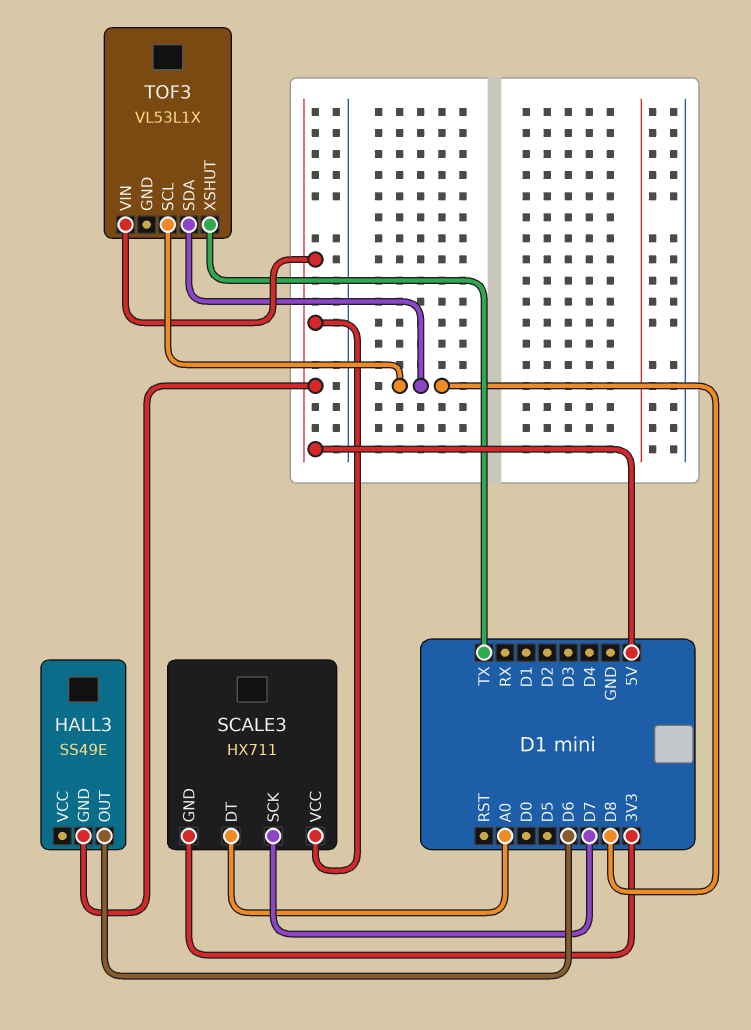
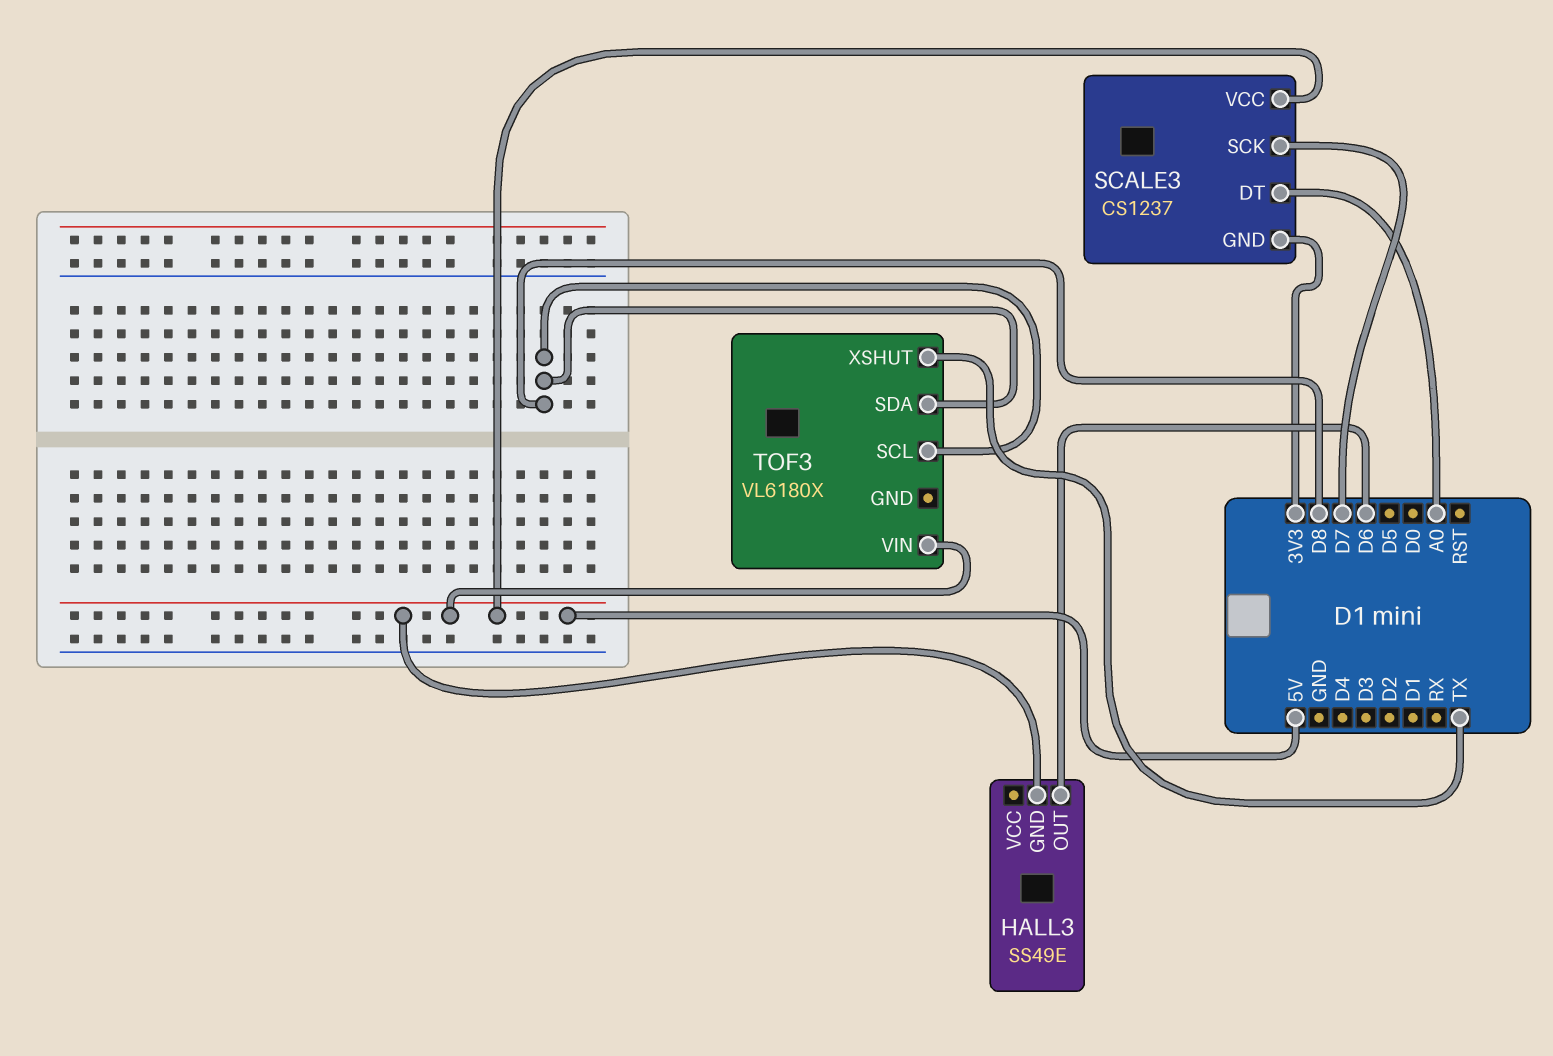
SCALE3: HX711 -> CS1237
TOF3: VL53L1X -> VL6180X

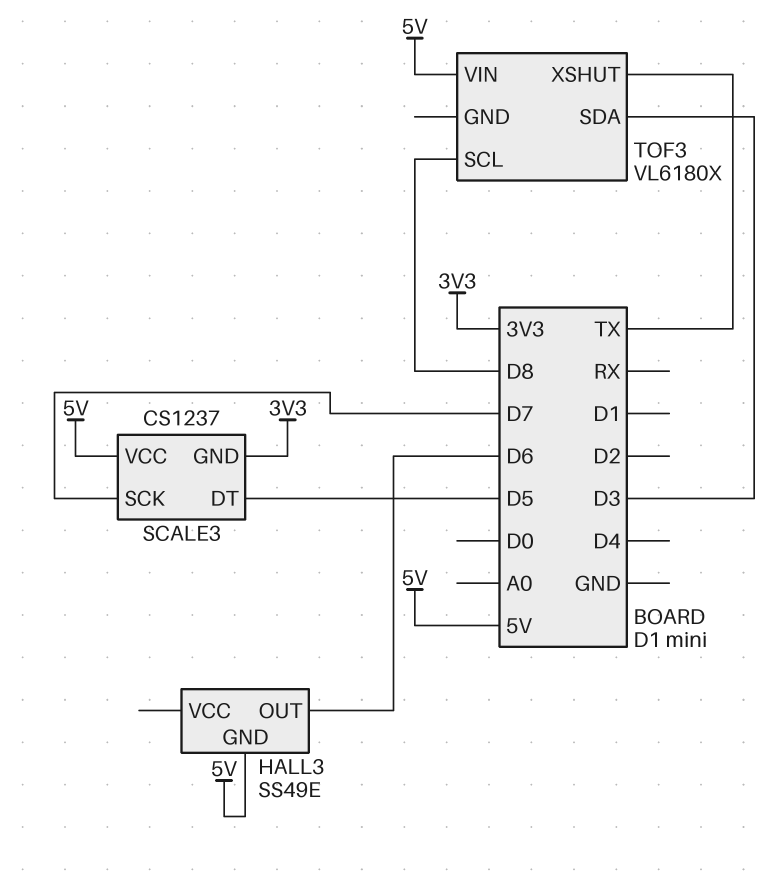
SCALE3 pin DT: A0 -> D5
TOF3 pin SDA: D8 -> D3

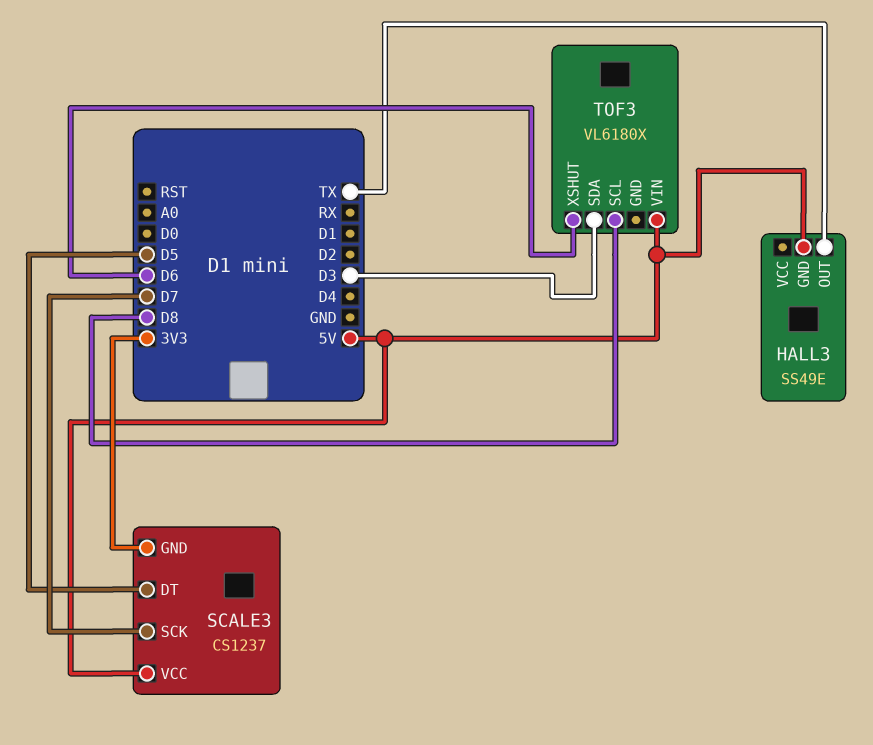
HALL3 pin OUT: D6 -> TX
TOF3 pin XSHUT: TX -> D6

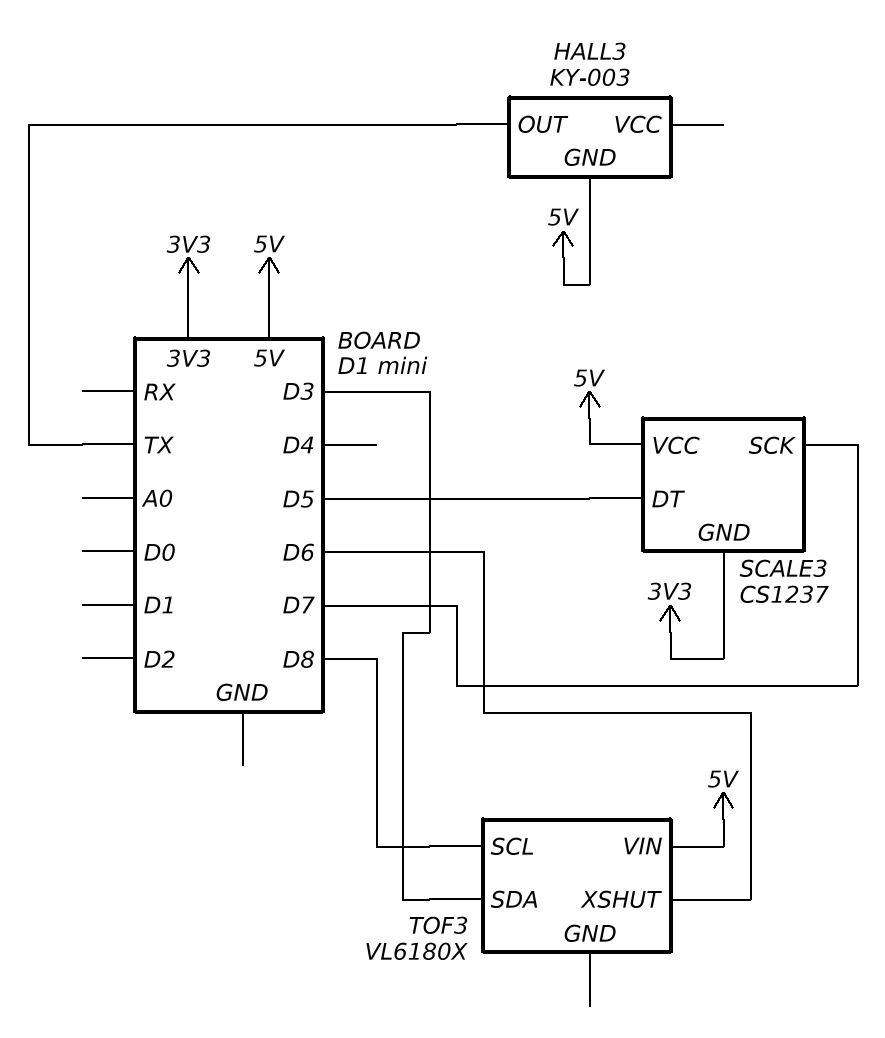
HALL3: SS49E -> KY-003

